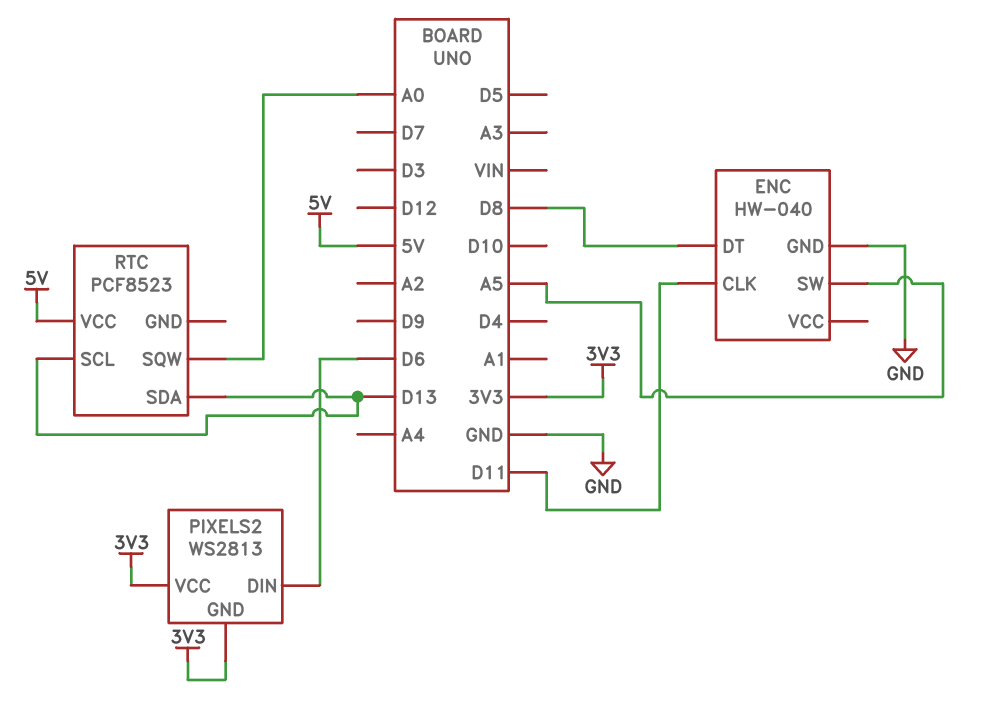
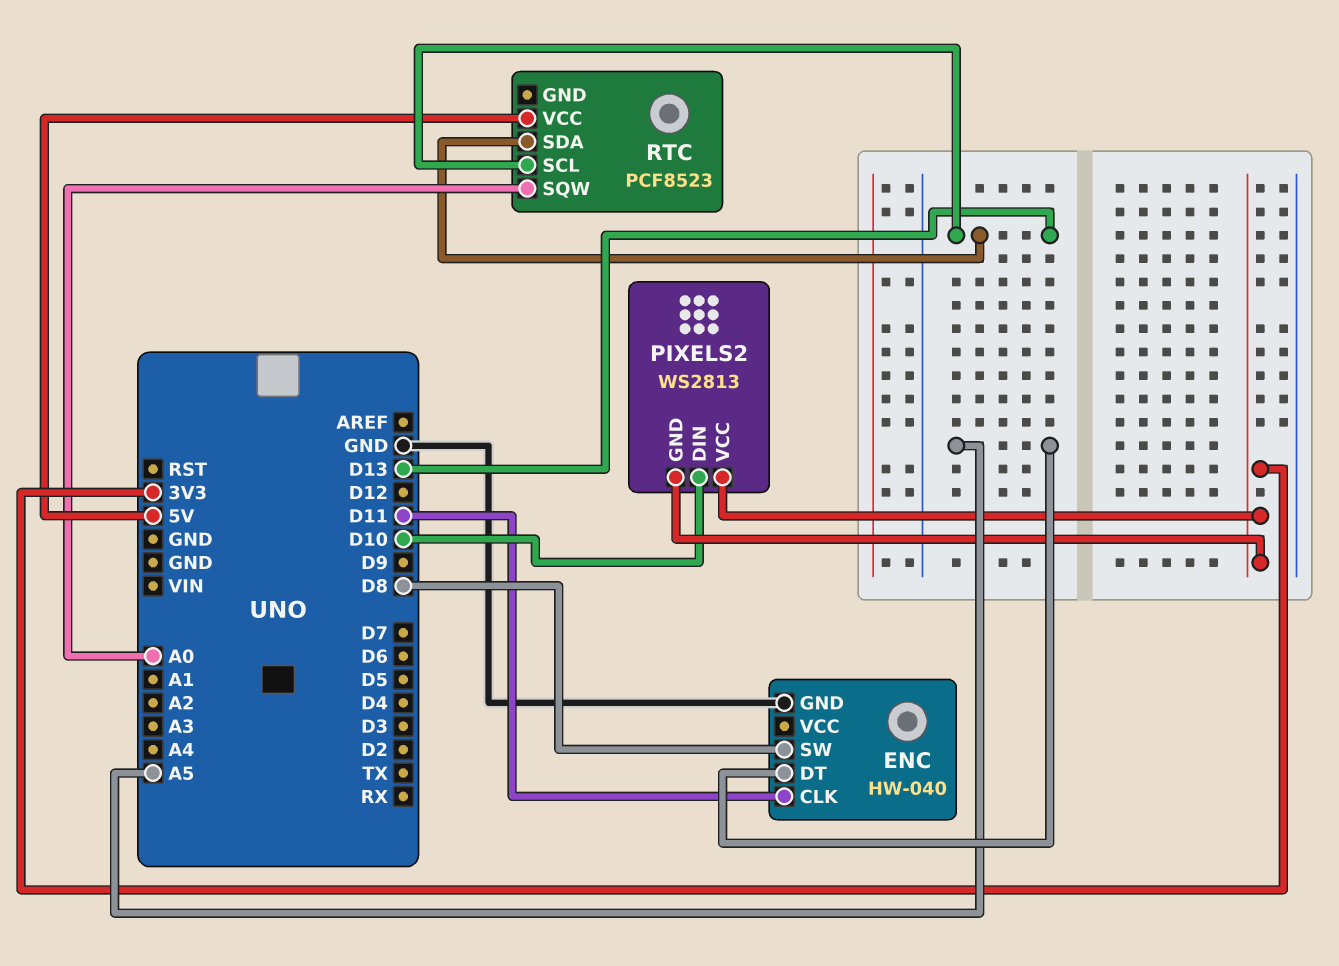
ENC pin DT: D8 -> A5
ENC pin SW: A5 -> D8
PIXELS2 pin DIN: D6 -> D10

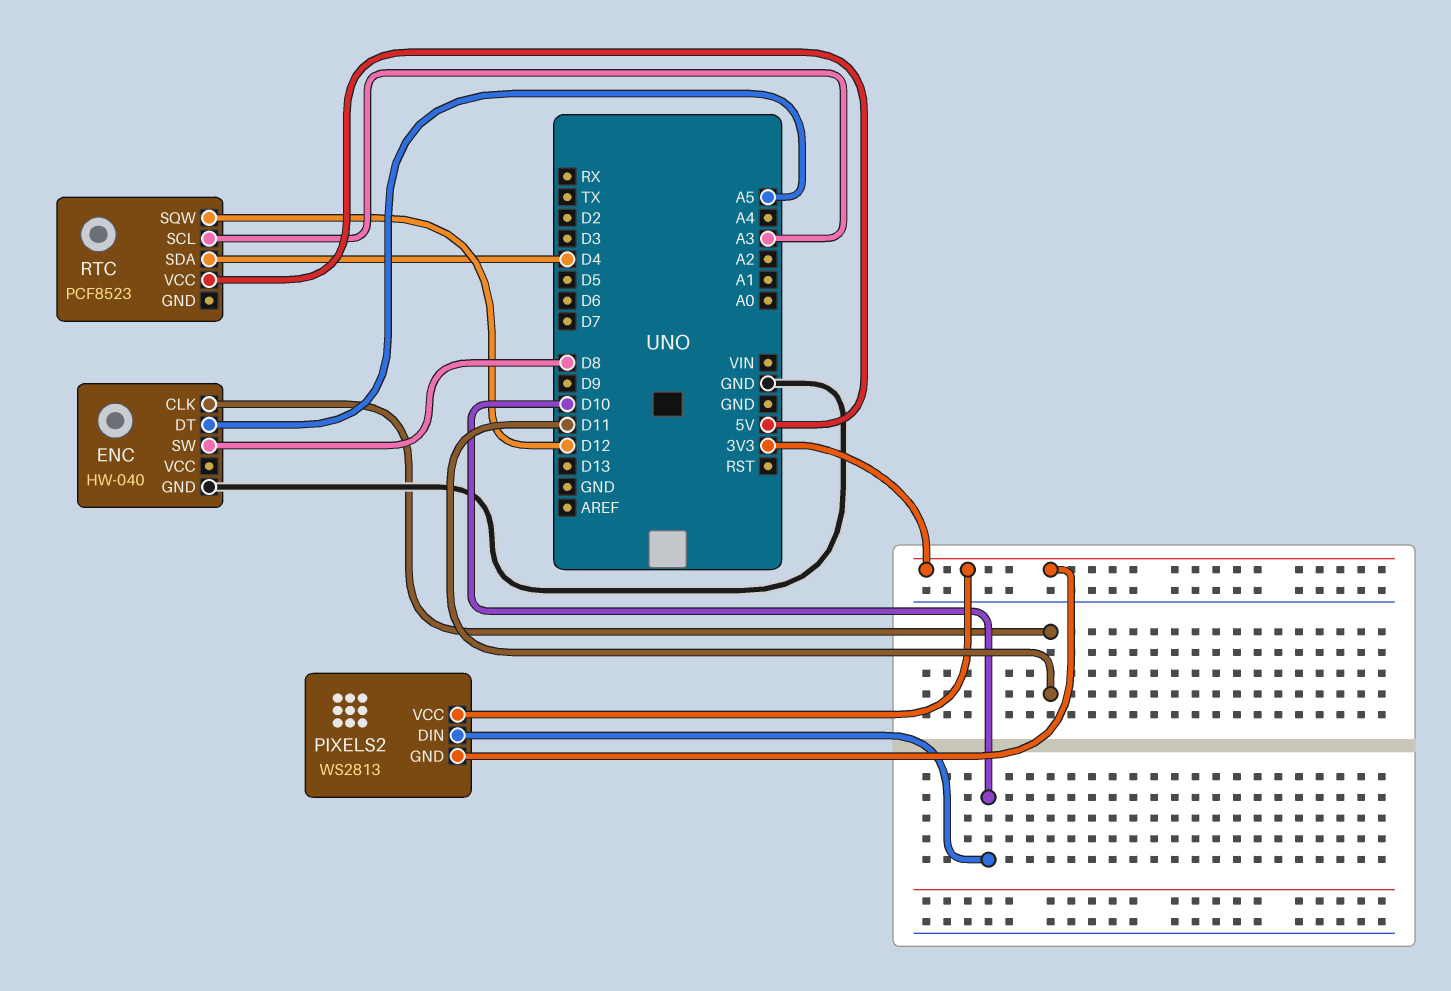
RTC pin SCL: D13 -> A3
RTC pin SDA: D13 -> D4
RTC pin SQW: A0 -> D12

